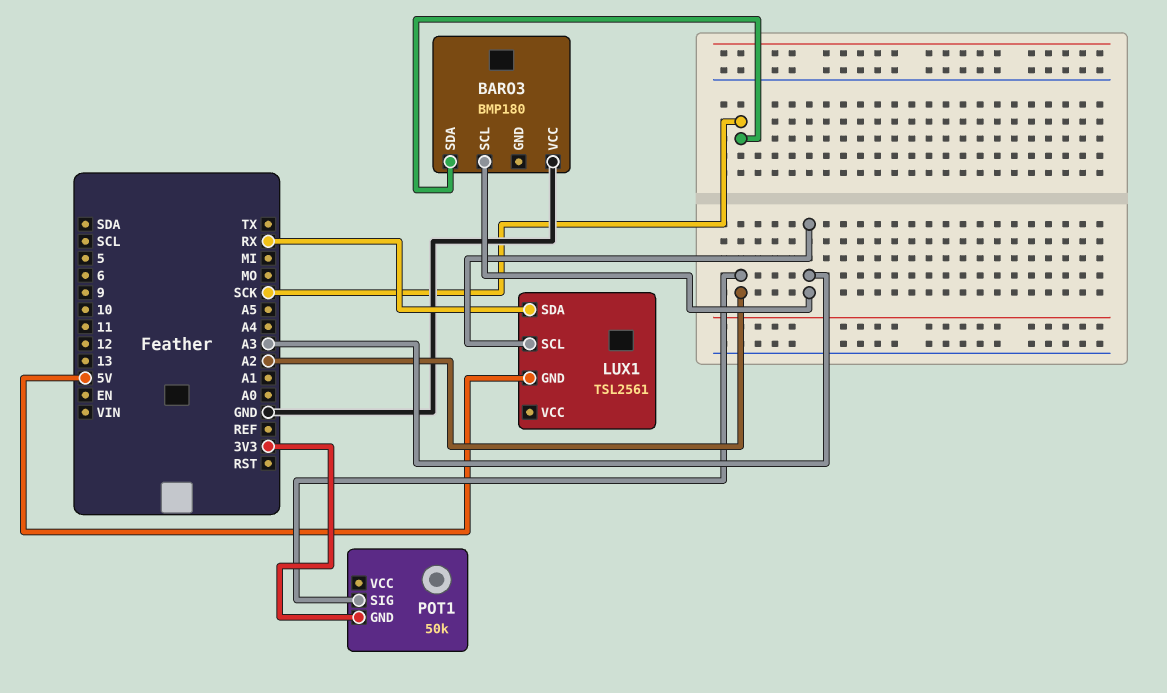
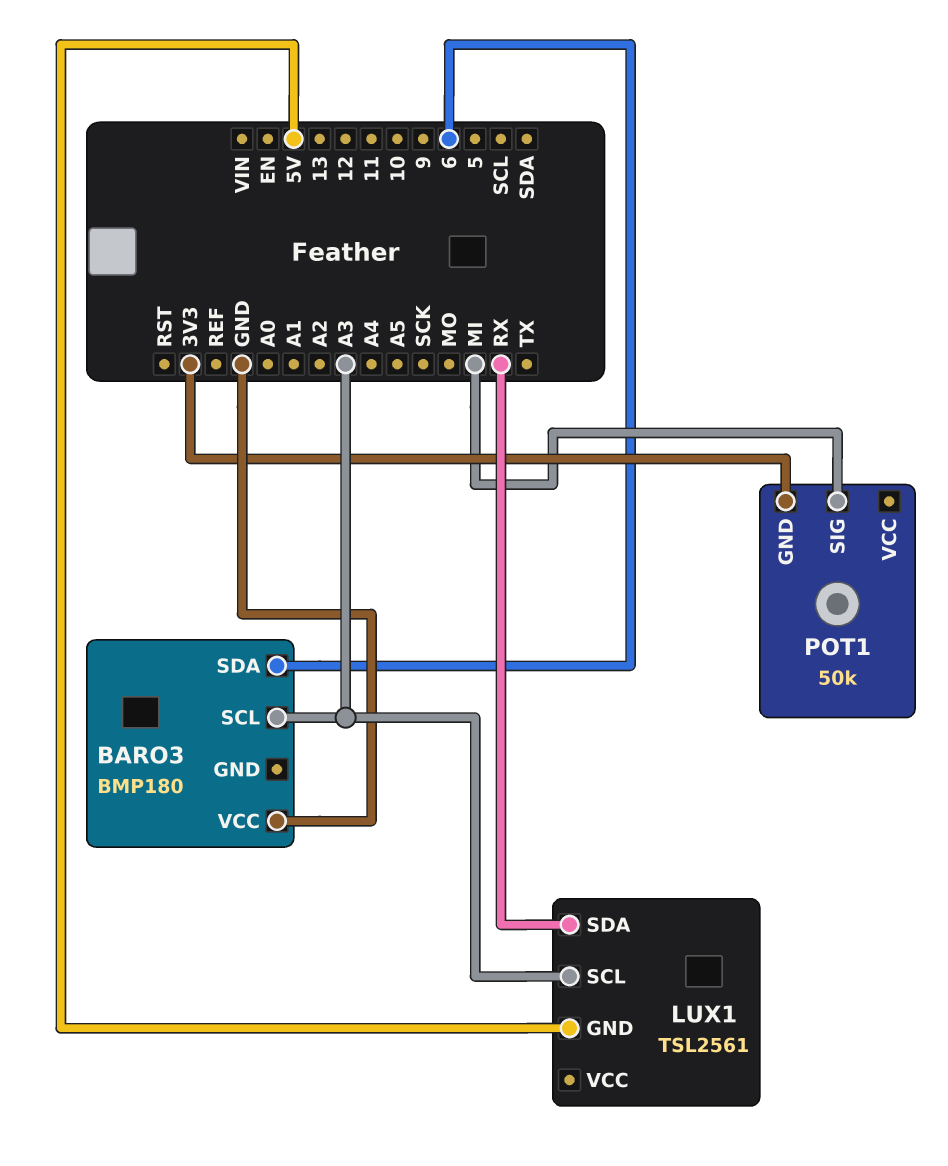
BARO3 pin SDA: SCK -> 6
POT1 pin SIG: A2 -> MI

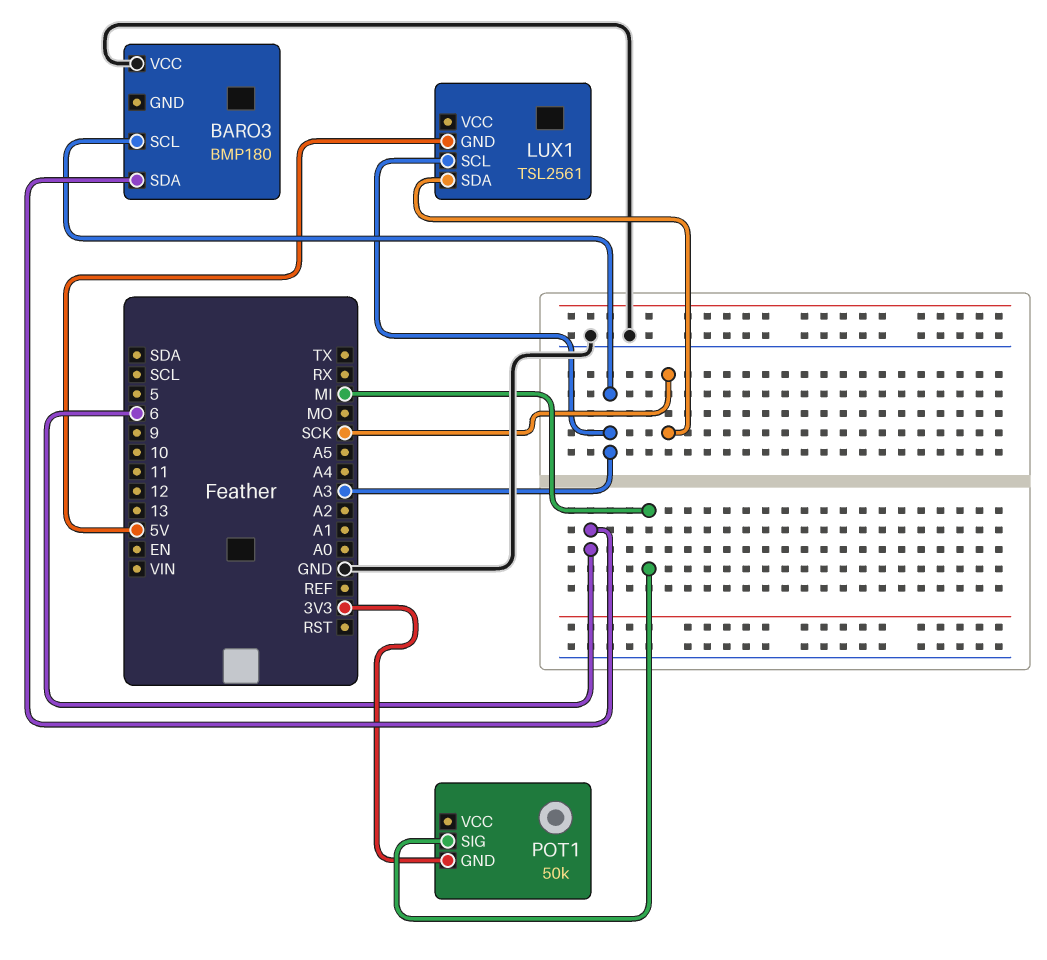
LUX1 pin SDA: RX -> SCK

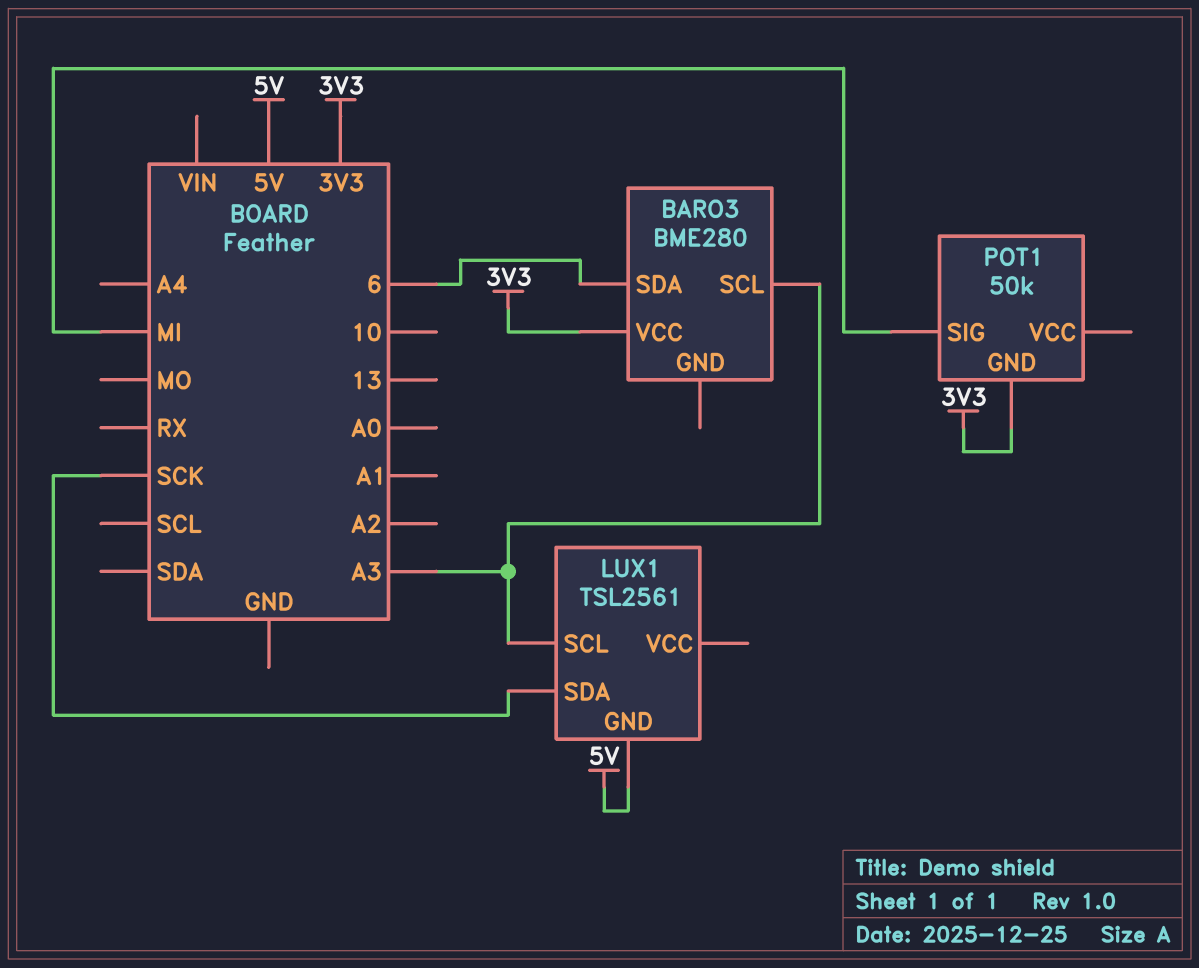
BARO3: BMP180 -> BME280
BARO3 pin VCC: GND -> 3V3

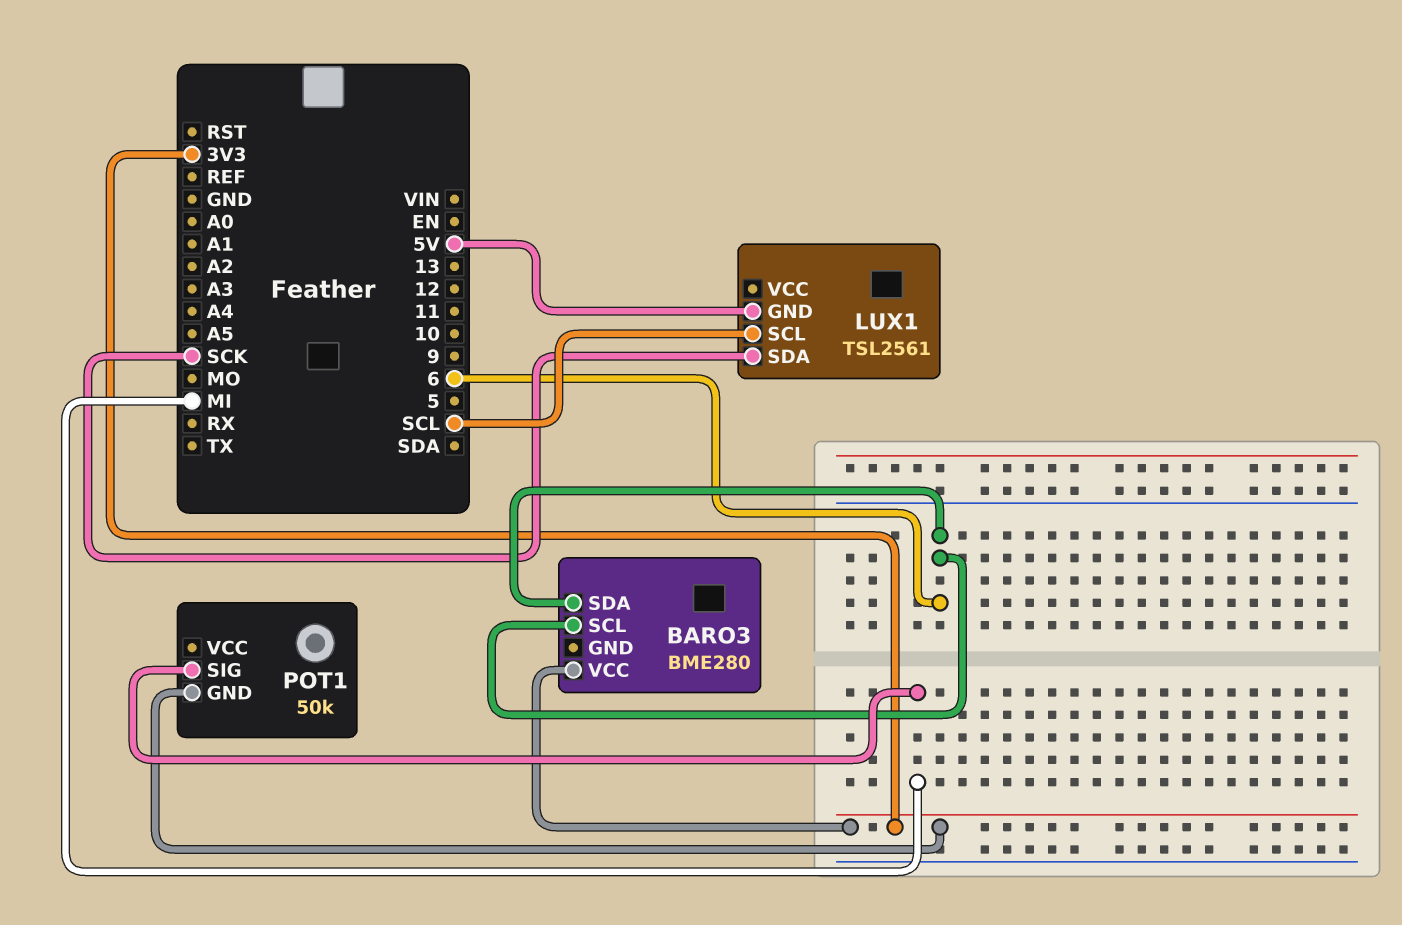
BARO3 pin SCL: A3 -> 6
LUX1 pin SCL: A3 -> SCL

